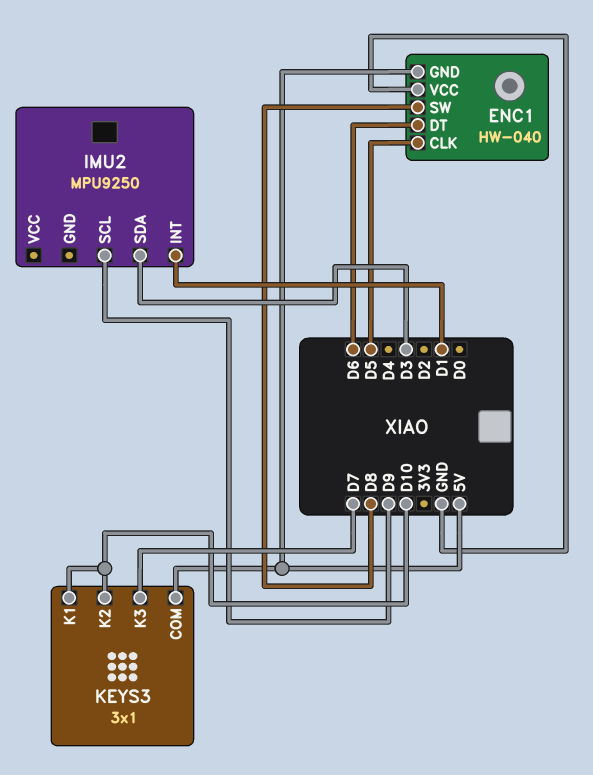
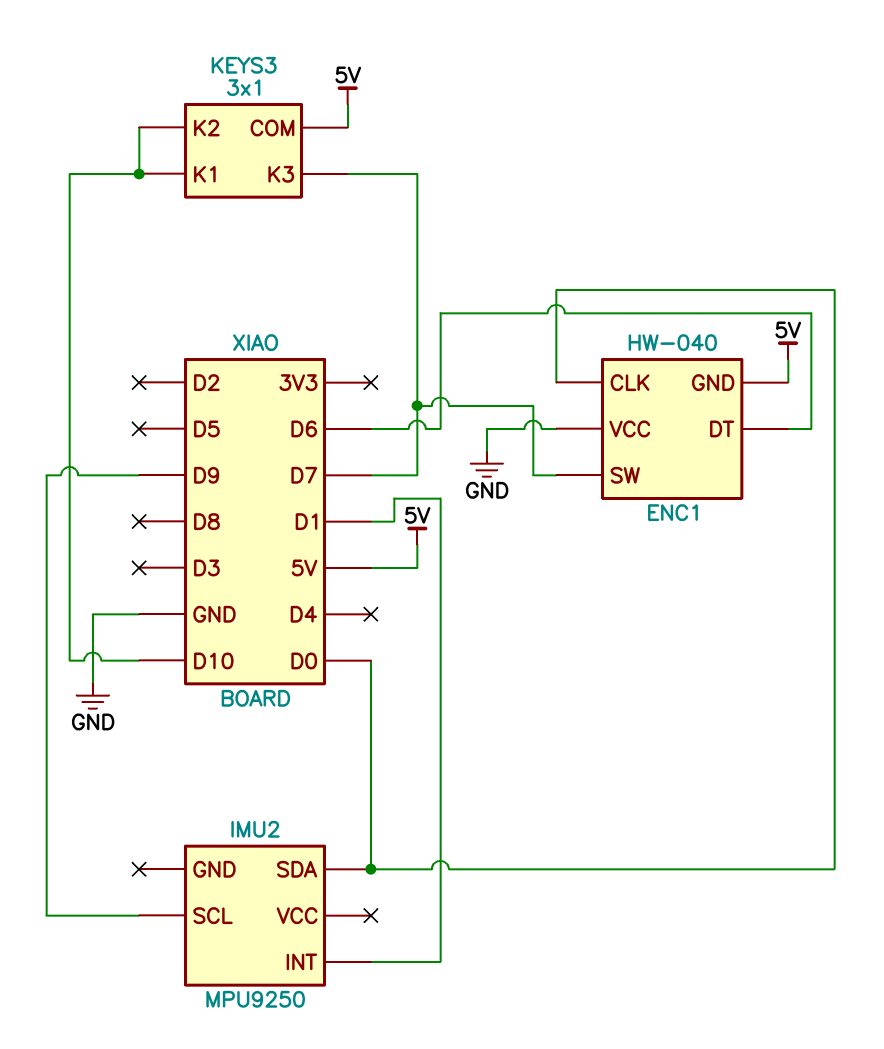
ENC1 pin CLK: D5 -> D0
ENC1 pin SW: D8 -> D7
IMU2 pin SDA: D3 -> D0

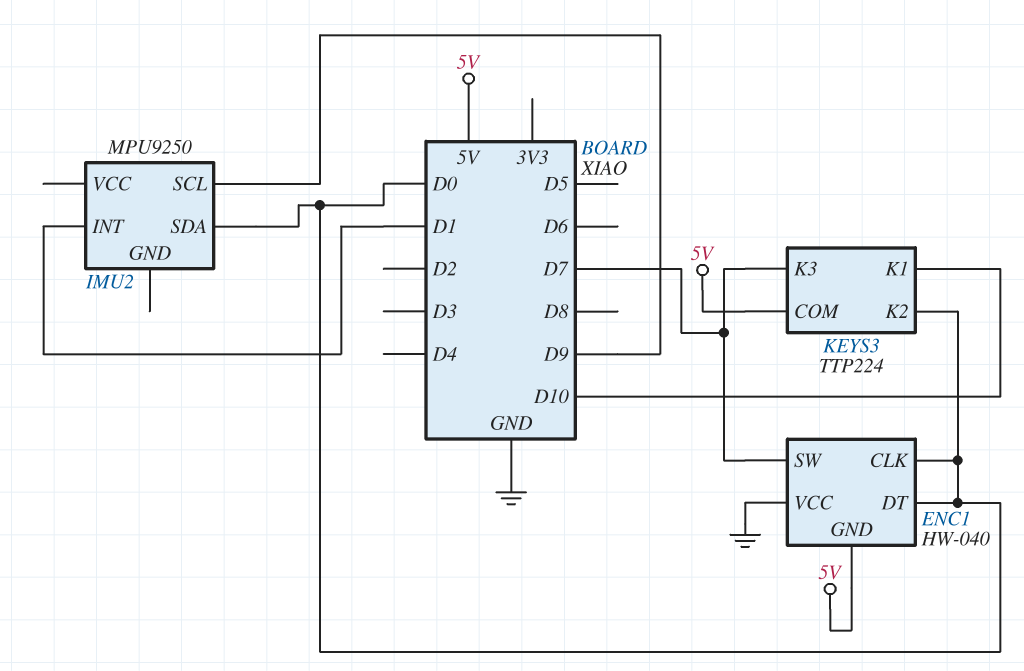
ENC1 pin DT: D6 -> D0
KEYS3: 3x1 -> TTP224
KEYS3 pin K2: D10 -> D0

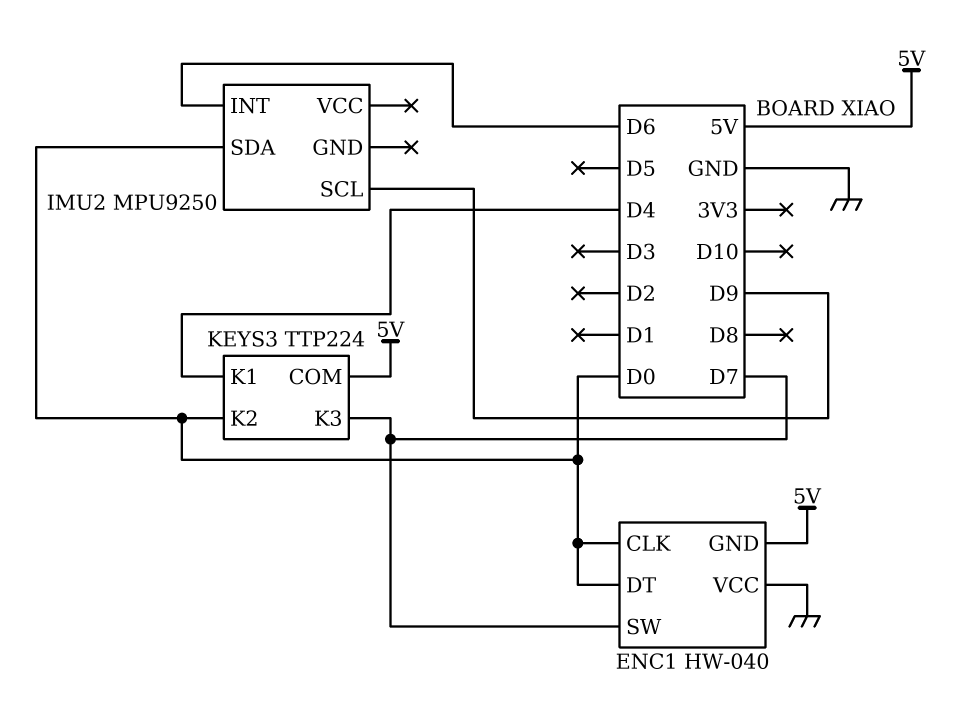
IMU2 pin INT: D1 -> D6
KEYS3 pin K1: D10 -> D4

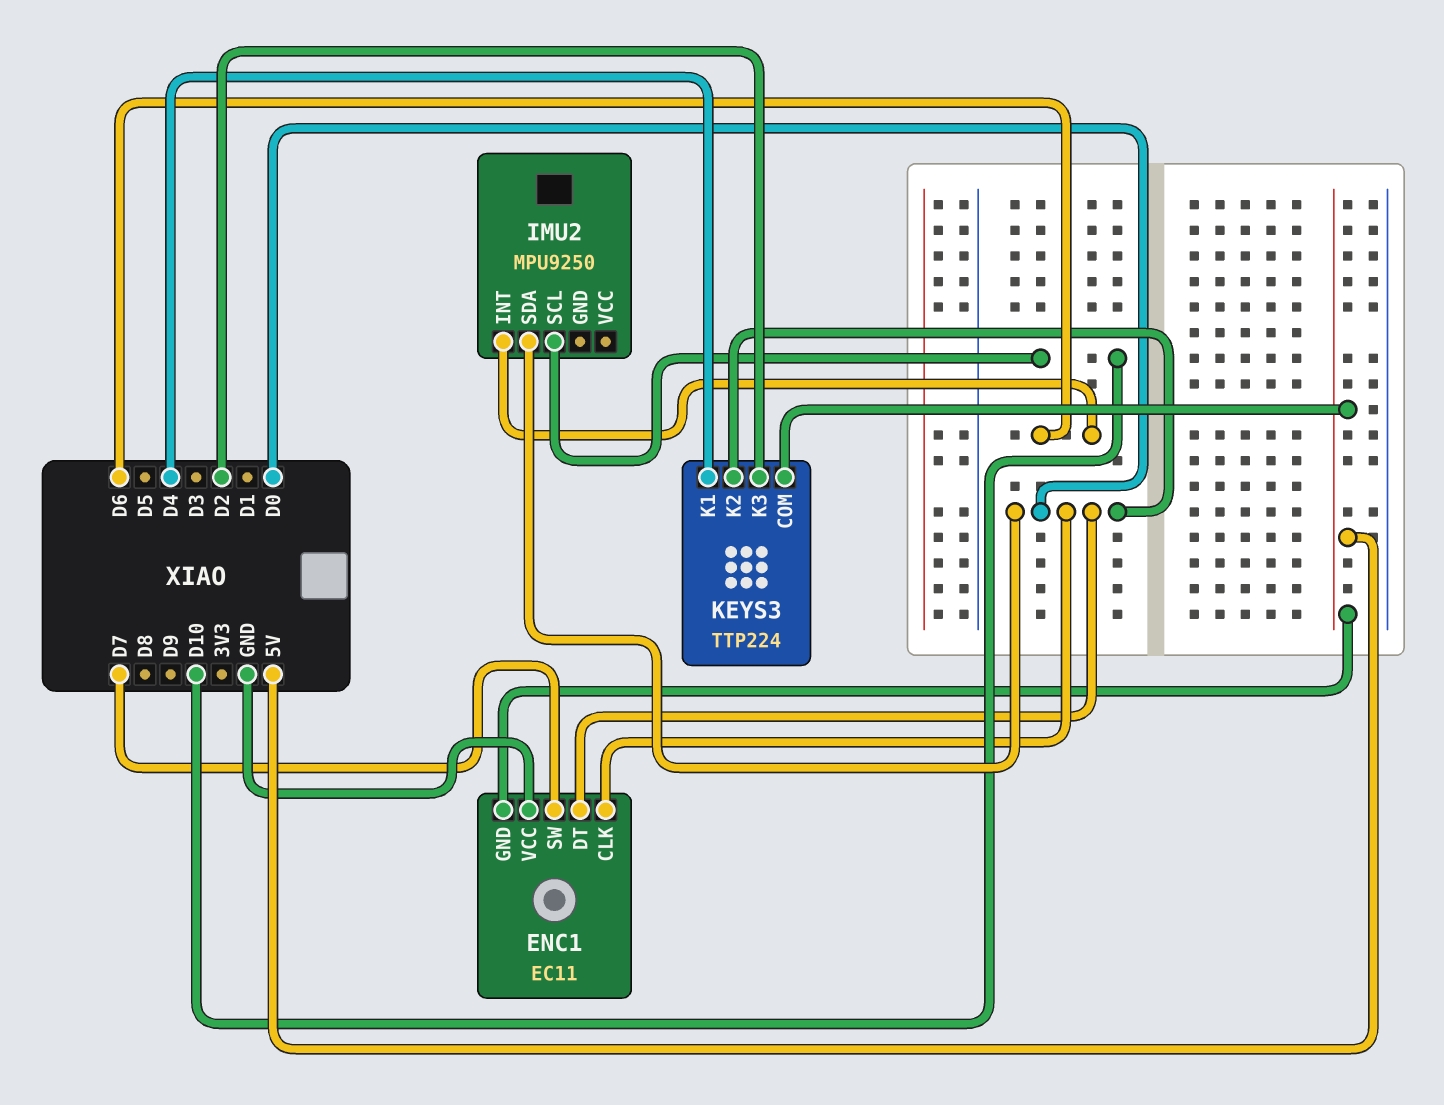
ENC1: HW-040 -> EC11
IMU2 pin SCL: D9 -> D10
KEYS3 pin K3: D7 -> D2

